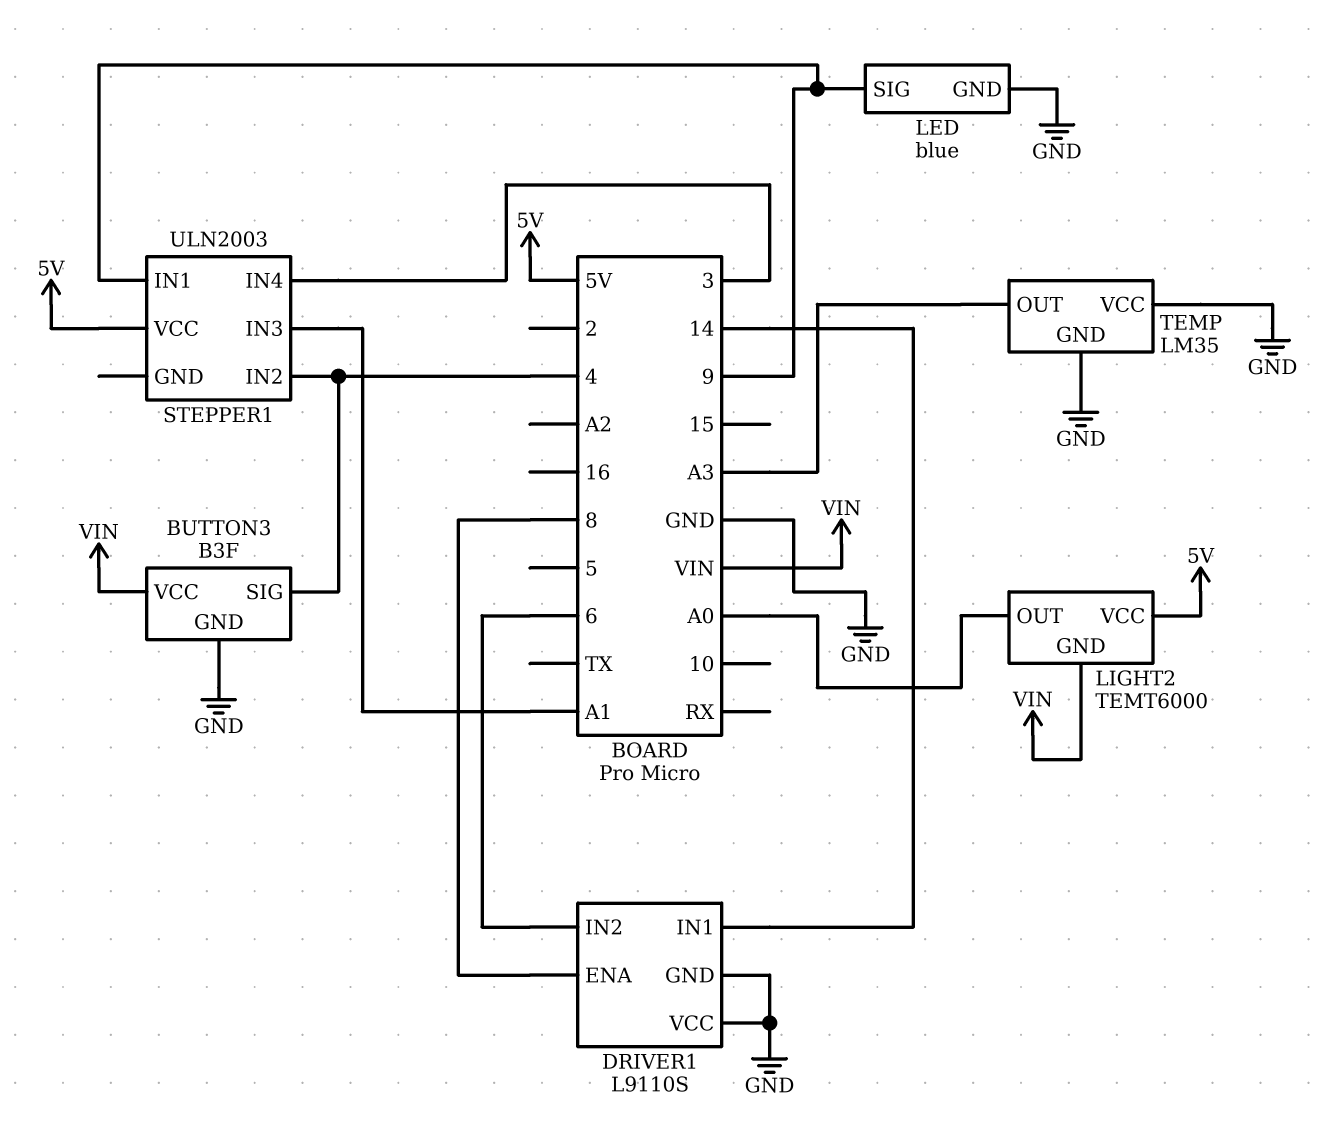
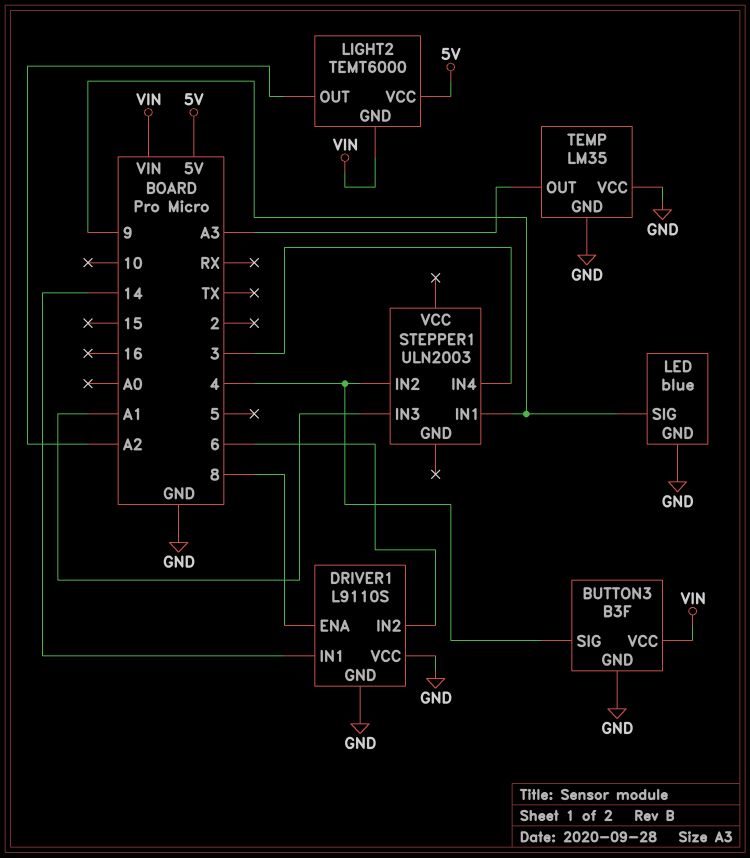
LIGHT2 pin OUT: A0 -> A2
STEPPER1 pin VCC: 5V -> none

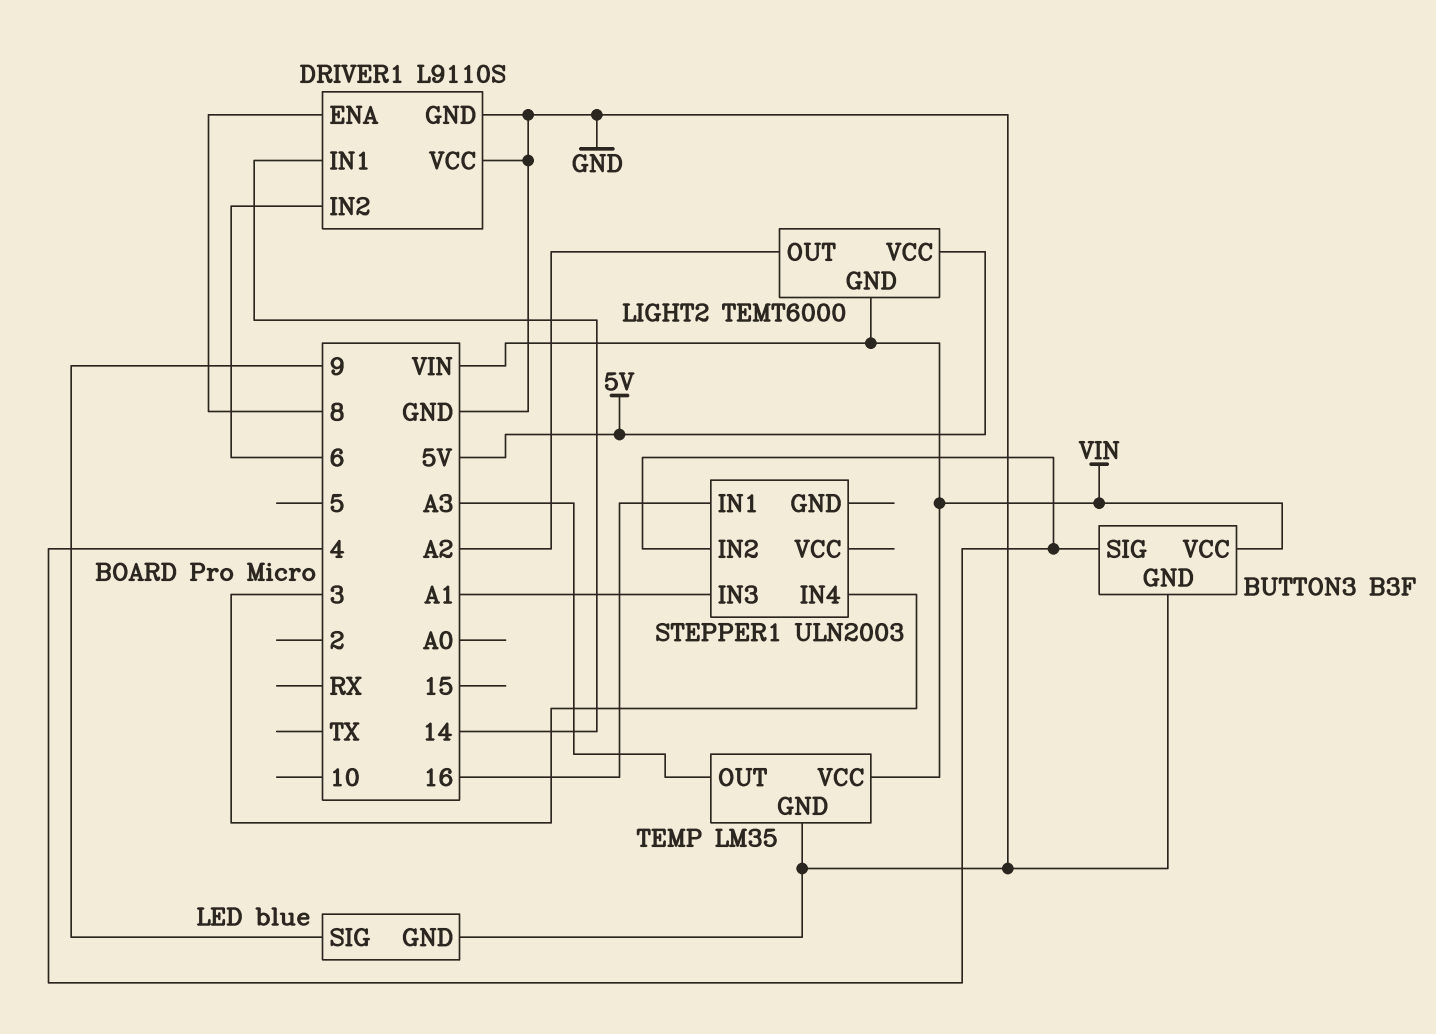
STEPPER1 pin IN1: 9 -> 16
TEMP pin VCC: GND -> VIN

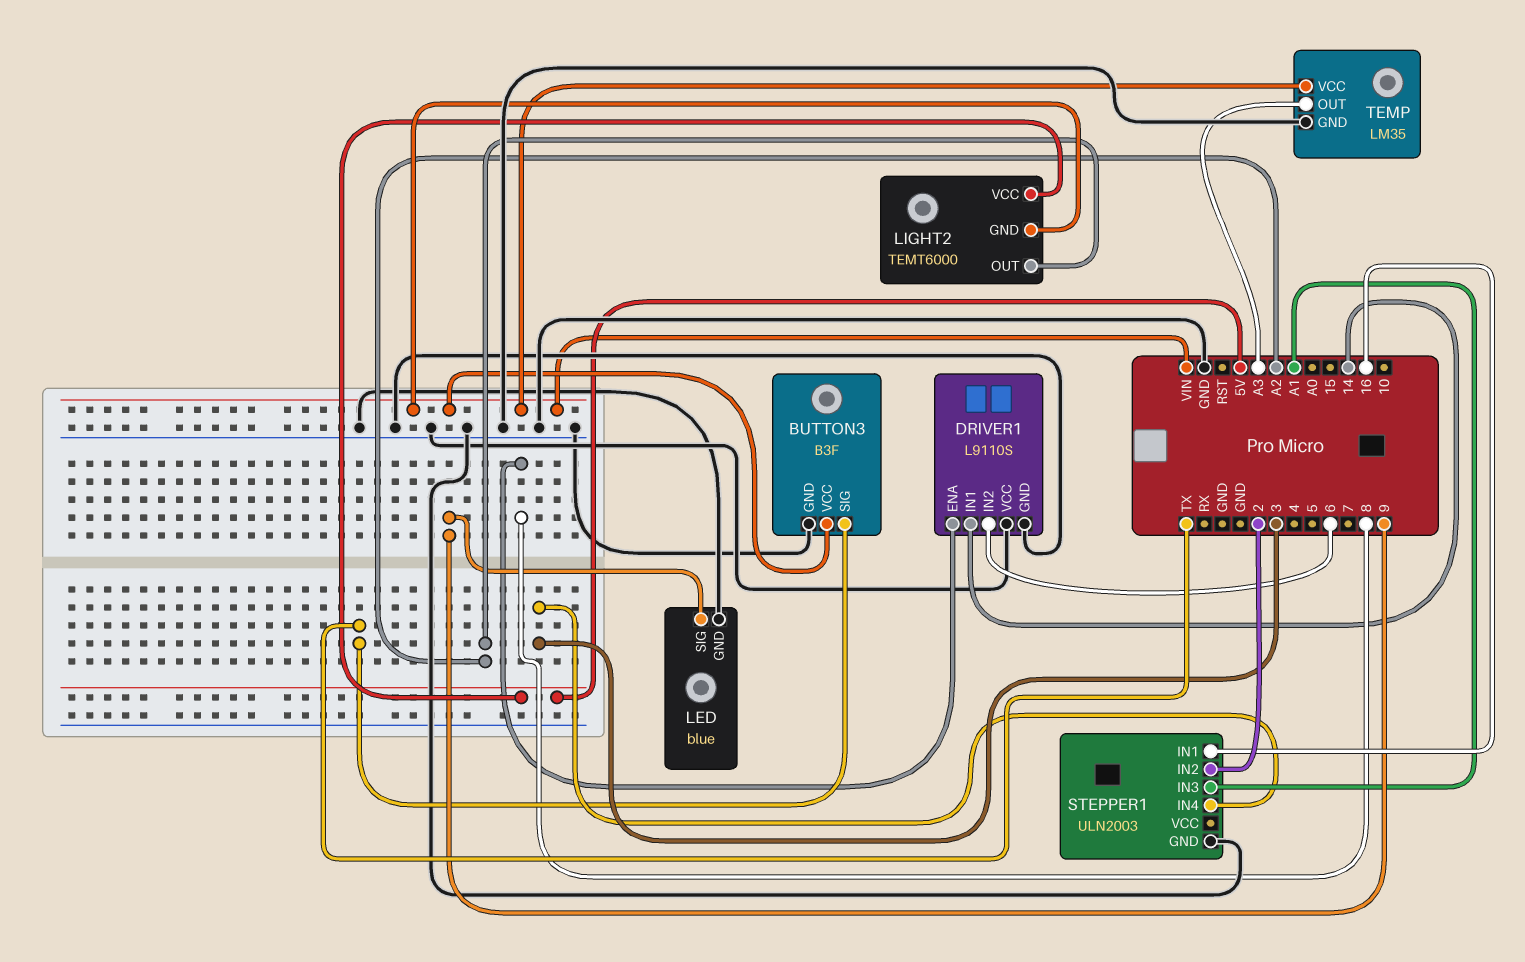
BUTTON3 pin SIG: 4 -> TX
STEPPER1 pin GND: none -> GND
STEPPER1 pin IN2: 4 -> 2

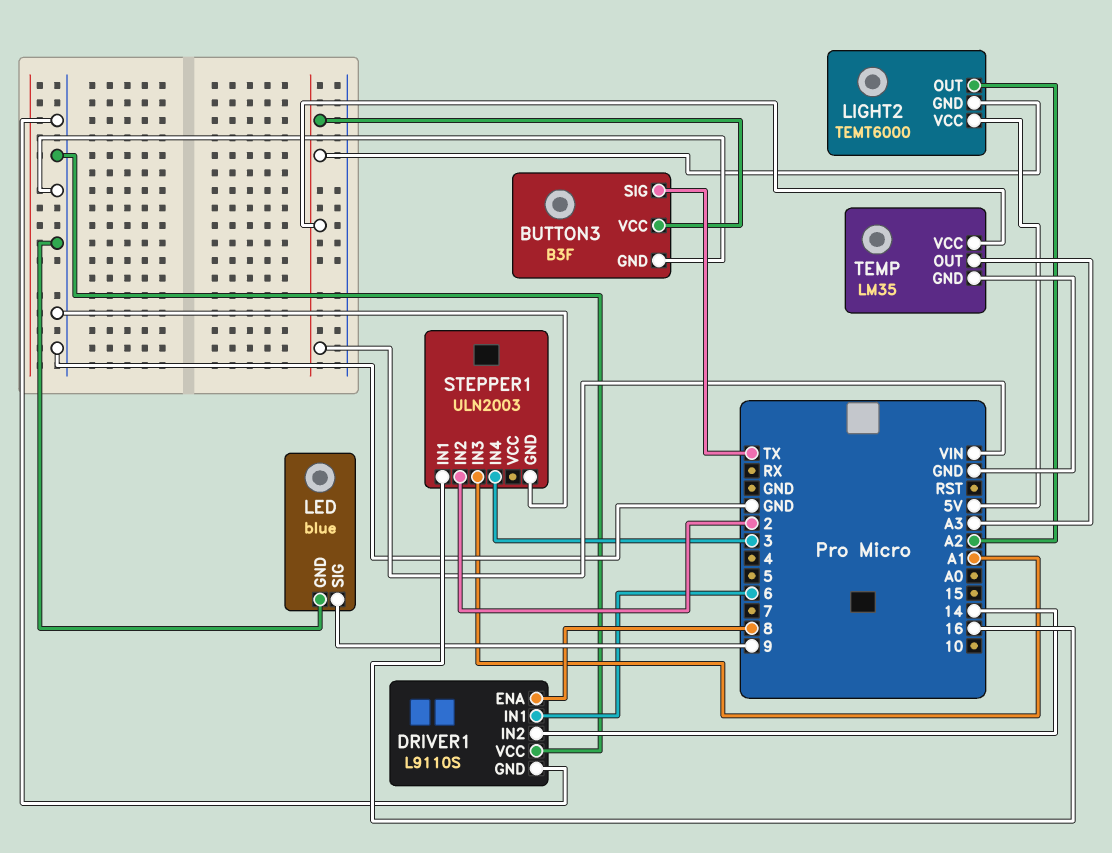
DRIVER1 pin IN1: 14 -> 6
DRIVER1 pin IN2: 6 -> 14

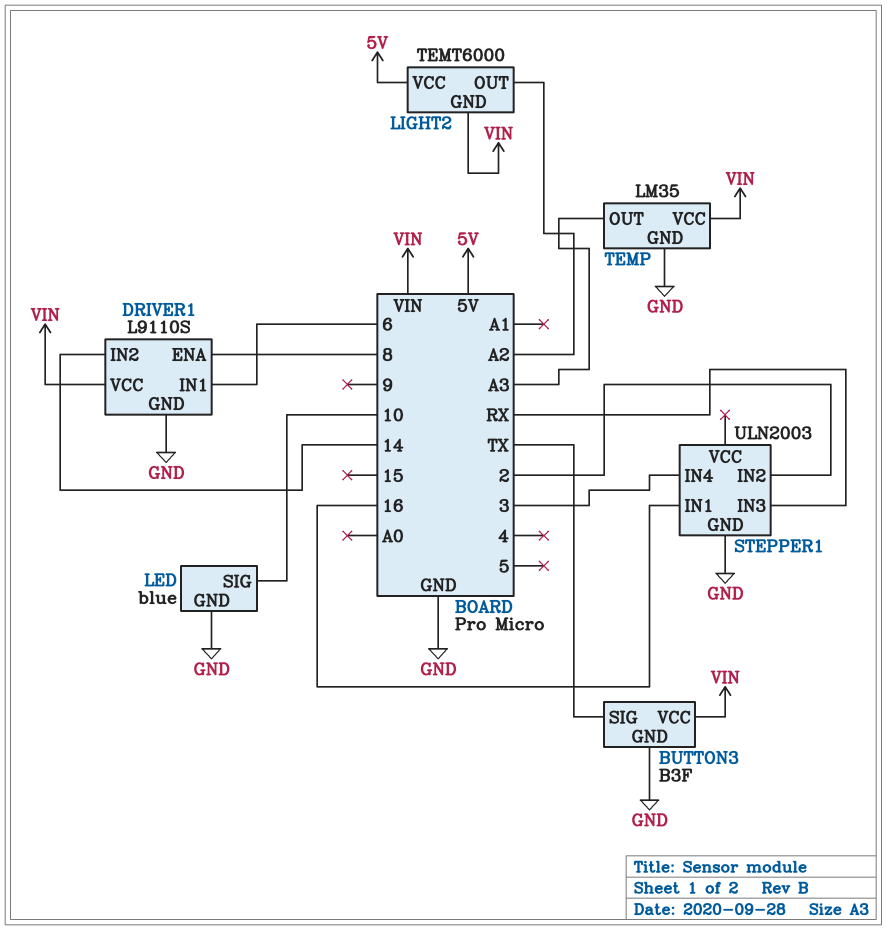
DRIVER1 pin VCC: GND -> VIN
LED pin SIG: 9 -> 10
STEPPER1 pin IN3: A1 -> RX

